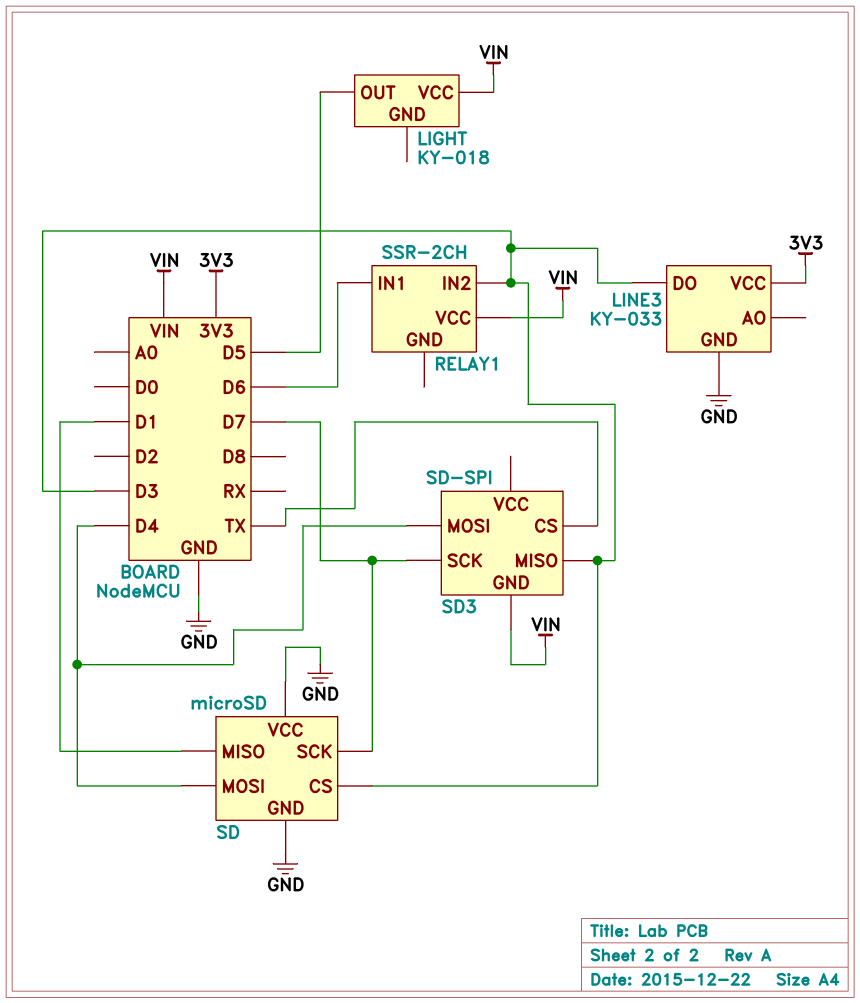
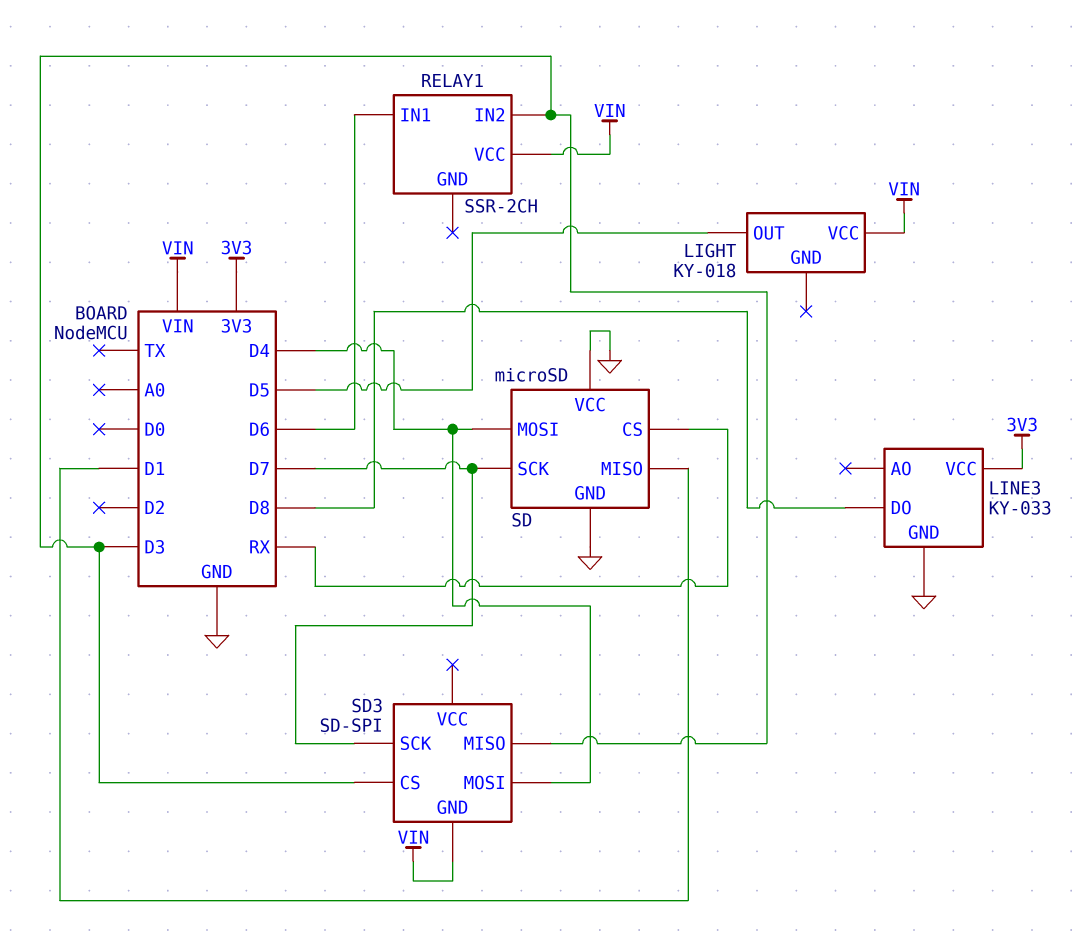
LINE3 pin DO: D3 -> D8
SD pin CS: D3 -> RX
SD3 pin CS: TX -> D3

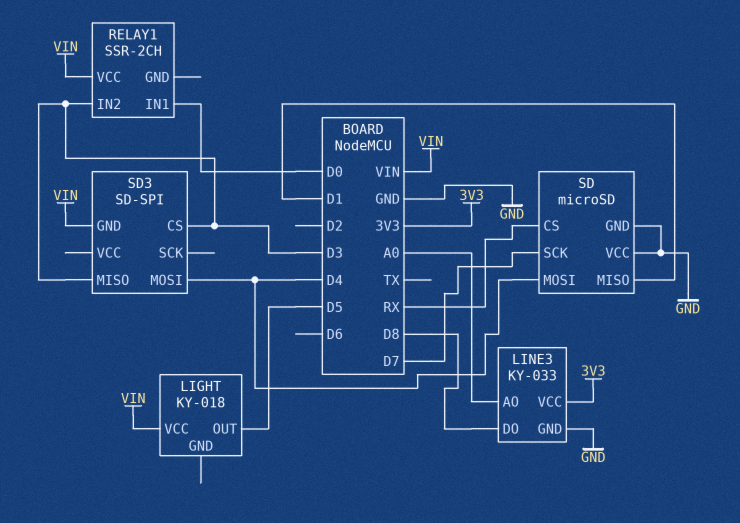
LINE3 pin AO: none -> A0
RELAY1 pin IN1: D6 -> D0
SD3 pin SCK: D7 -> none

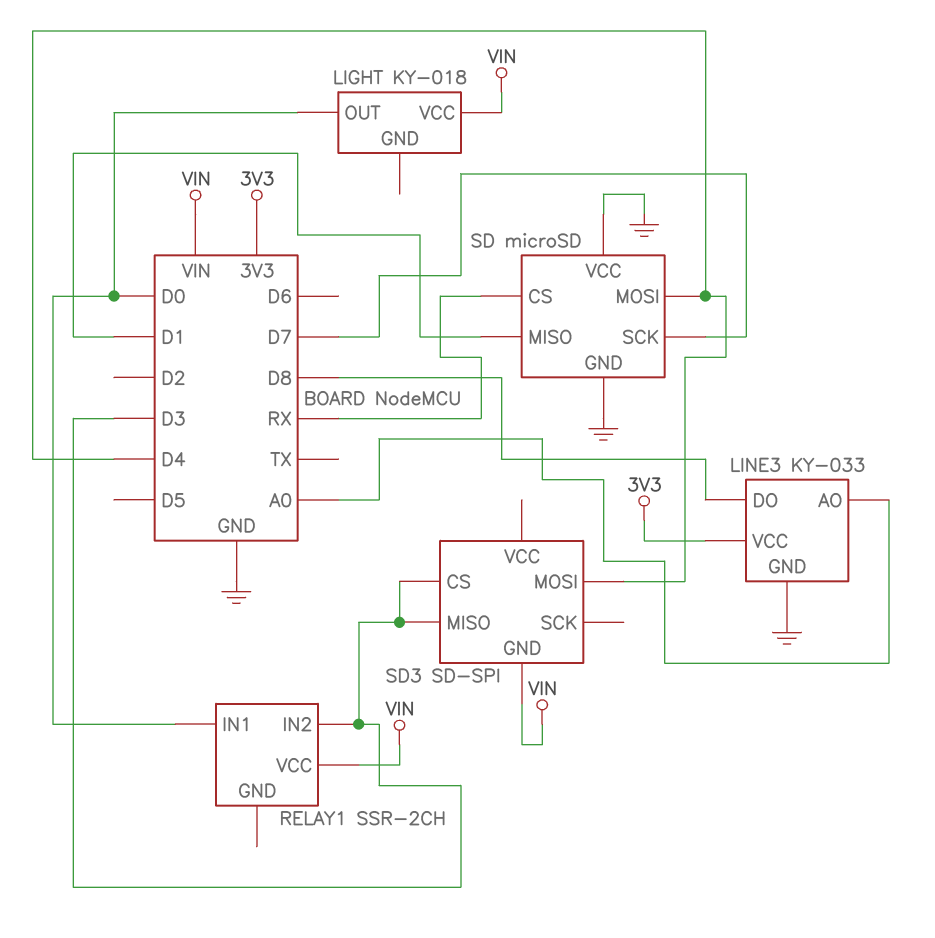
LIGHT pin OUT: D5 -> D0

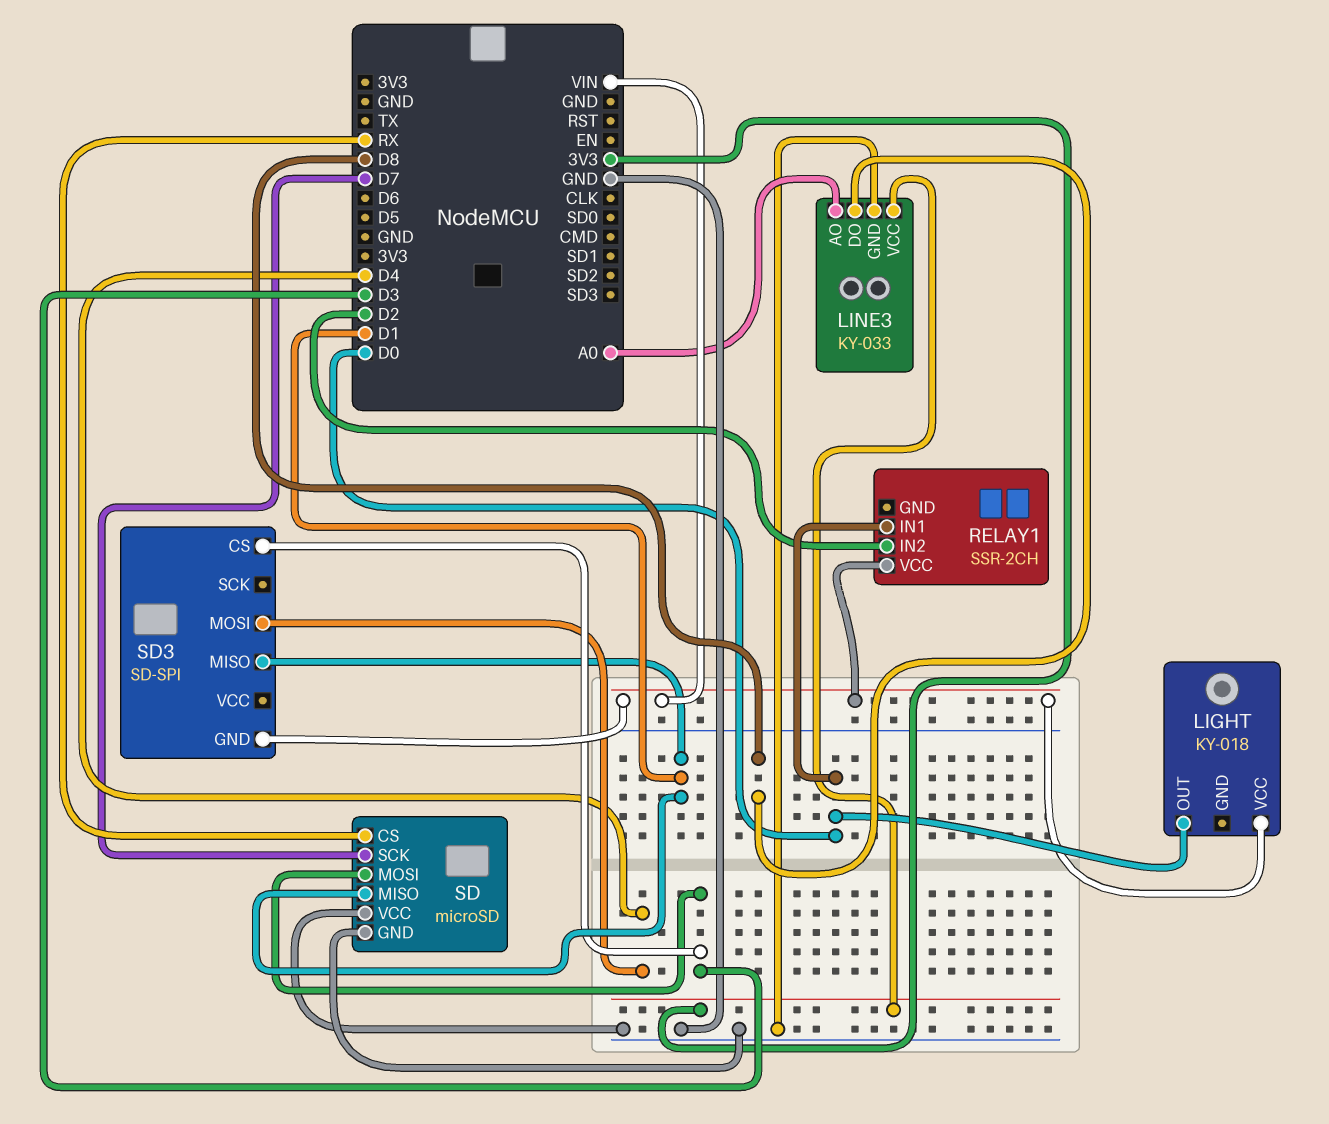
RELAY1 pin IN2: D3 -> D2
SD pin MOSI: D4 -> D3
SD3 pin MISO: D3 -> D1

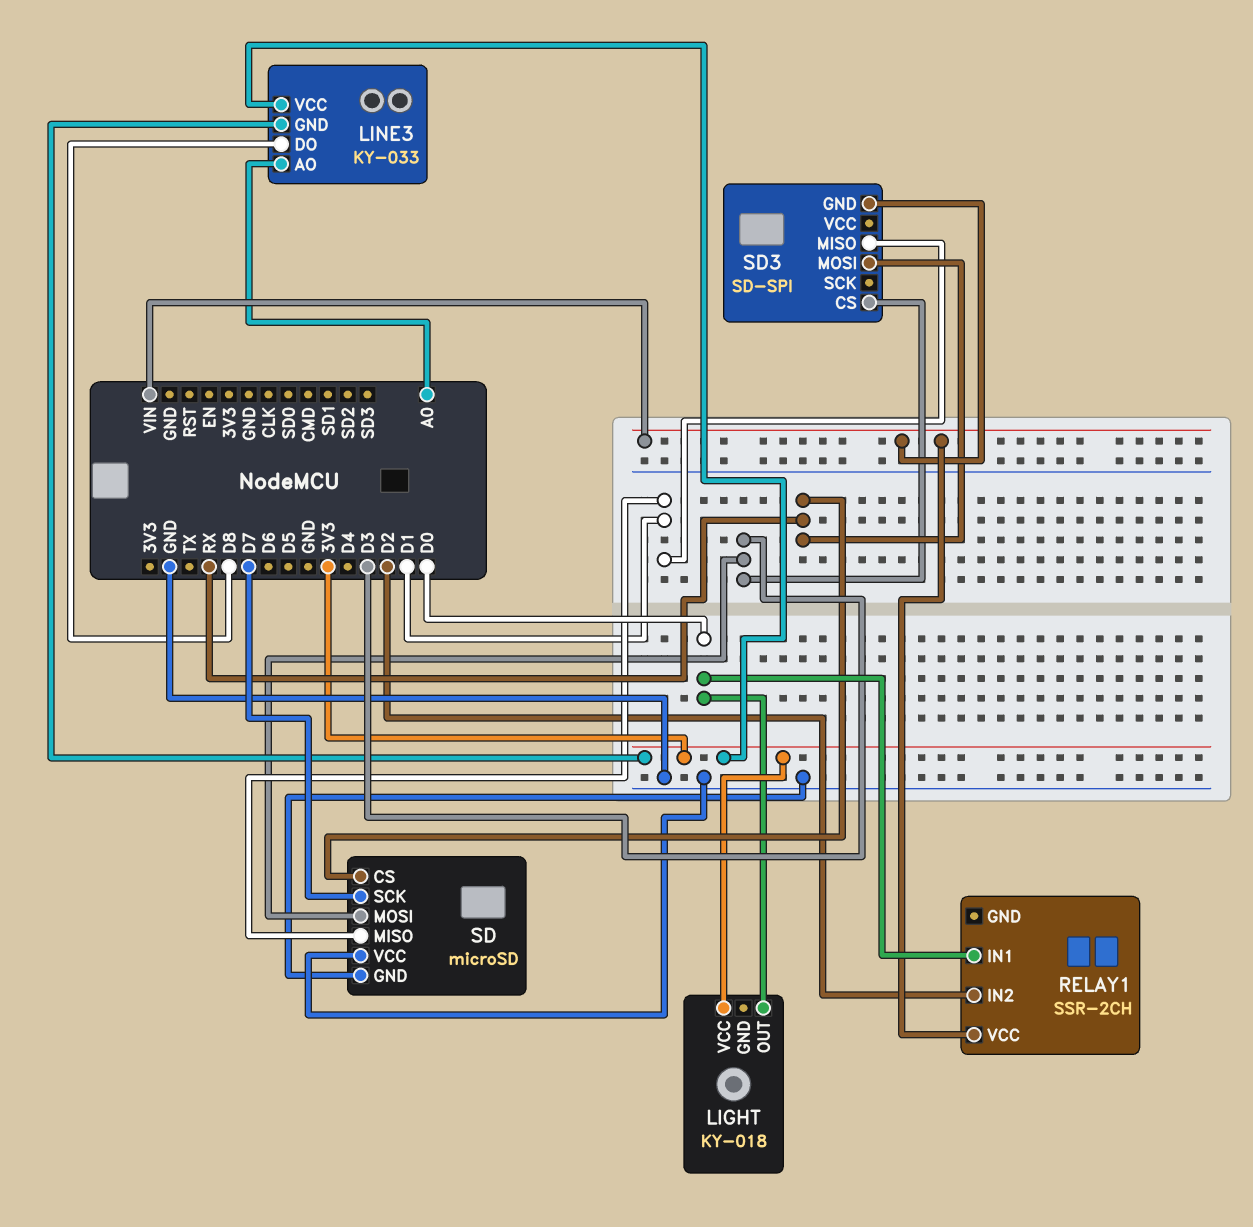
LIGHT pin VCC: VIN -> 3V3
LINE3 pin GND: GND -> 3V3
SD3 pin MOSI: D4 -> RX

